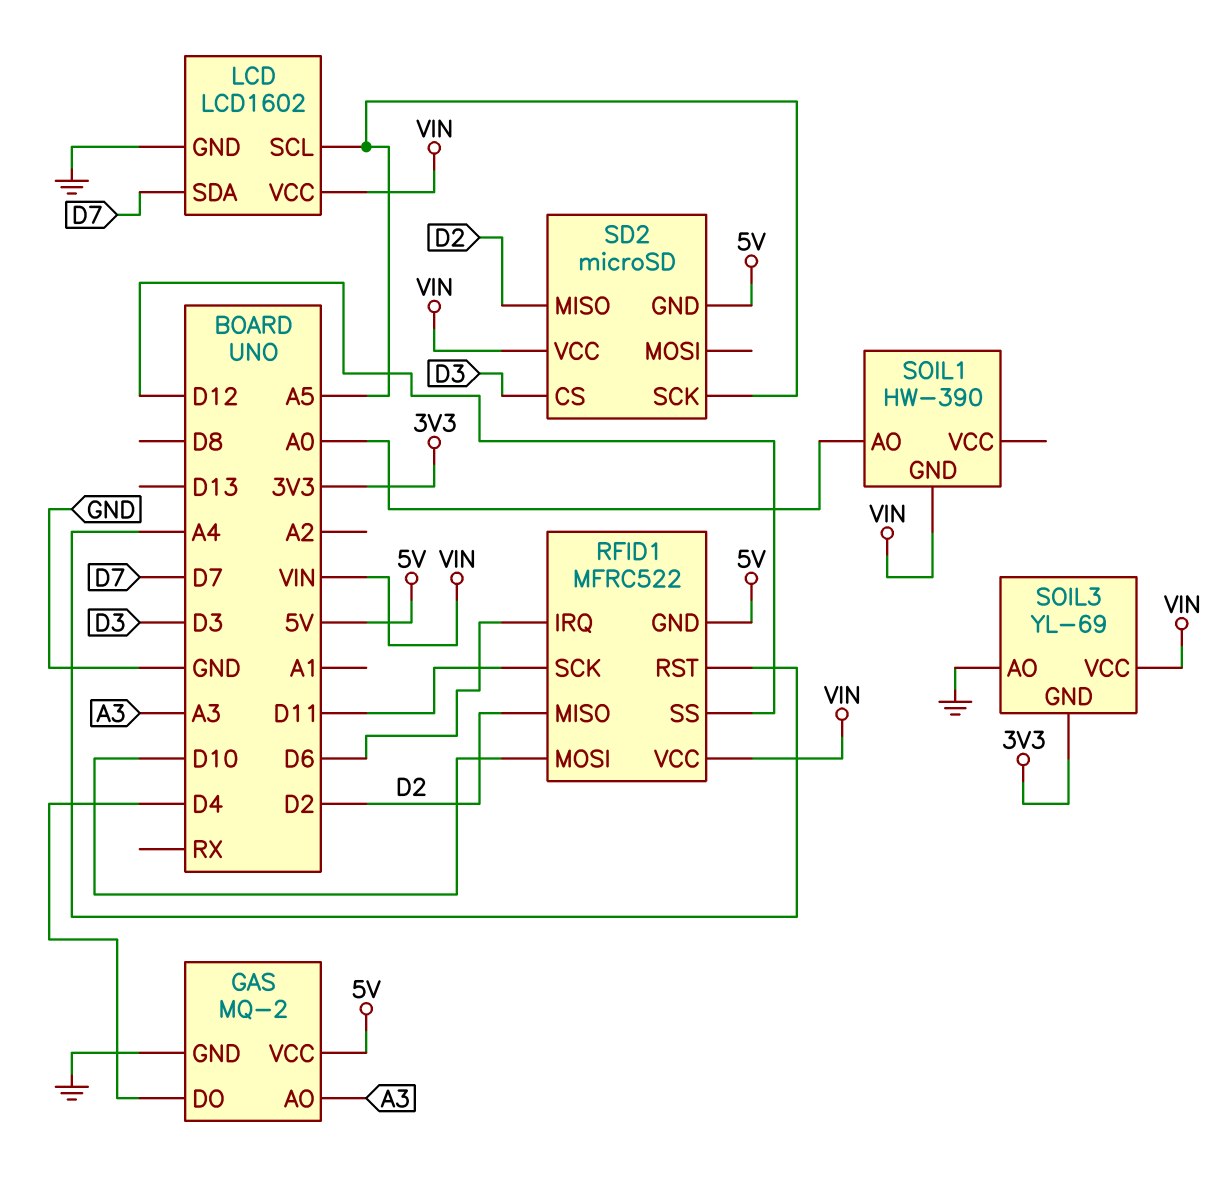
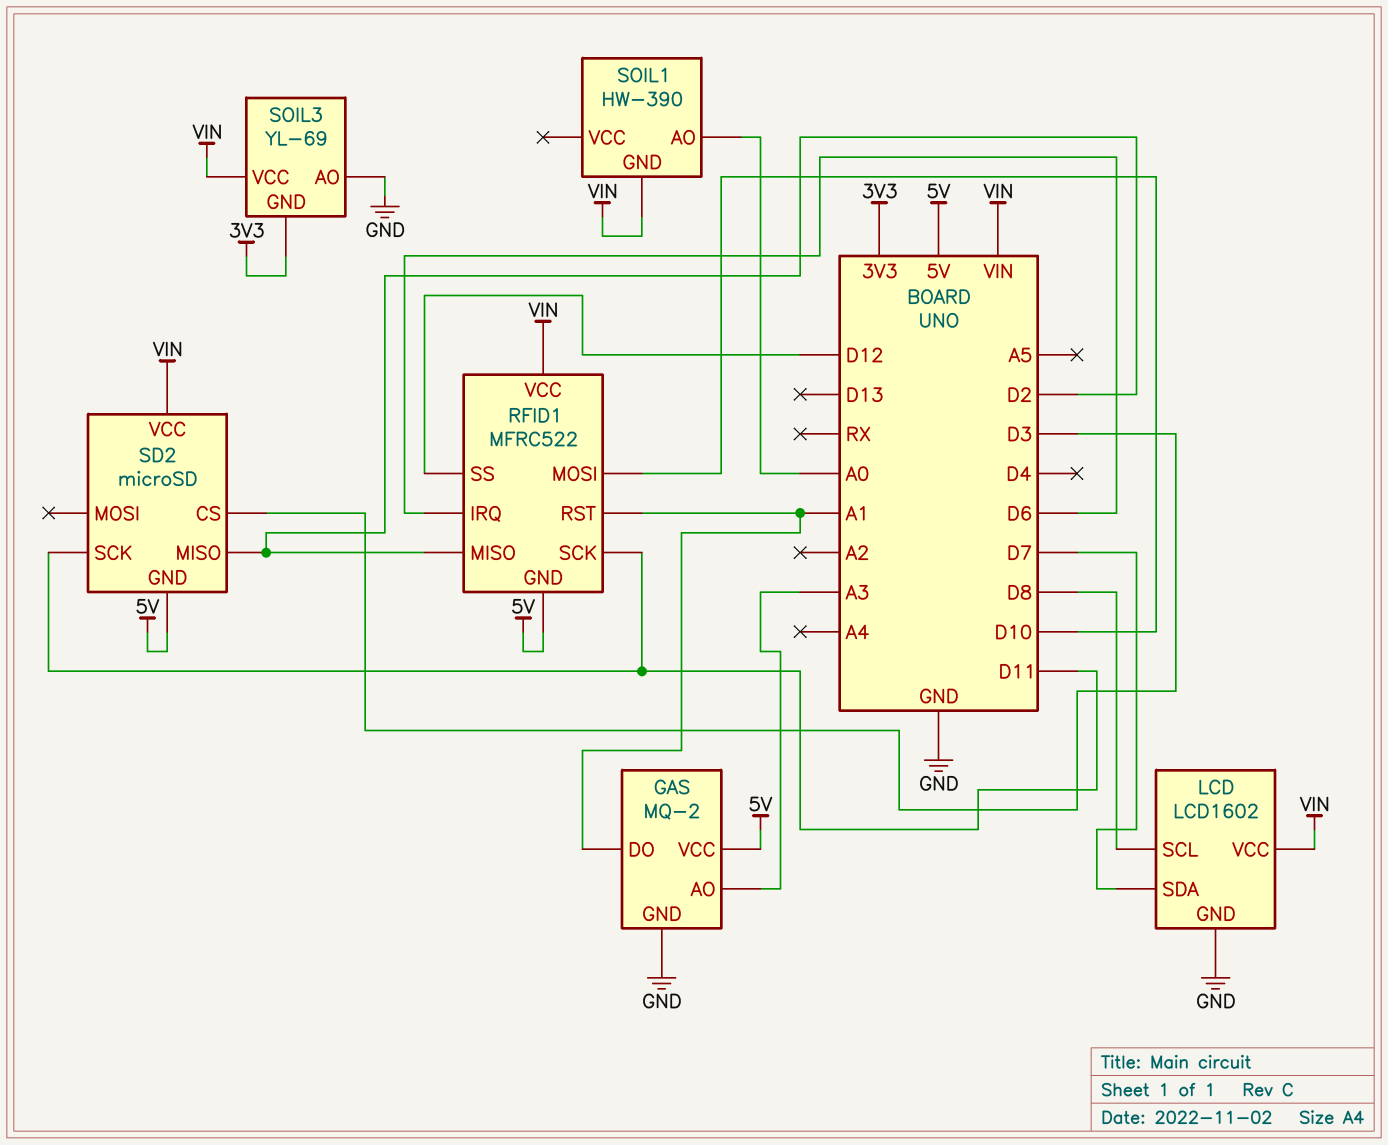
GAS pin DO: D4 -> A1
LCD pin SCL: A5 -> D8
RFID1 pin RST: A4 -> A1
SD2 pin SCK: A5 -> D11

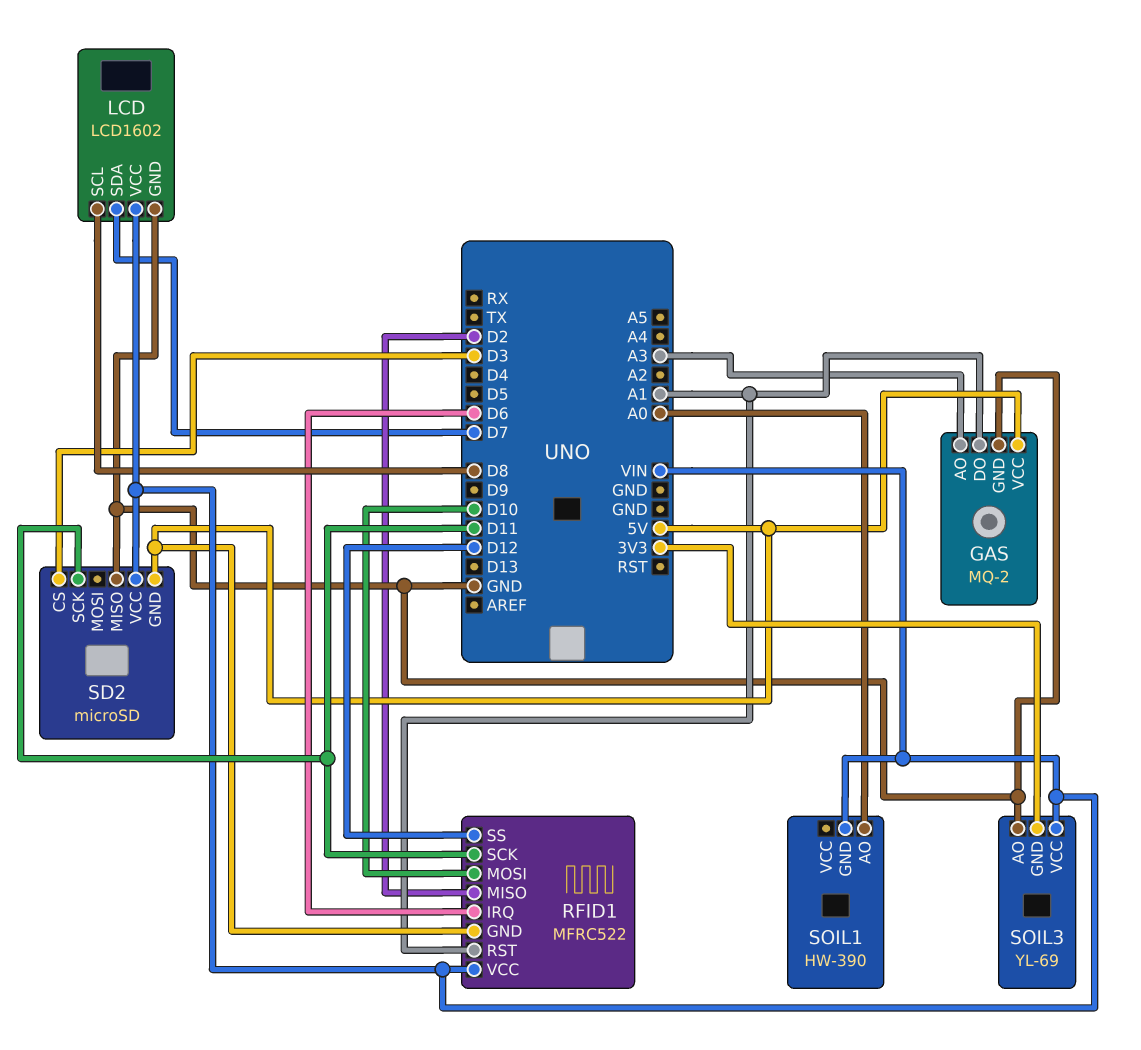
SD2 pin MISO: D2 -> GND

